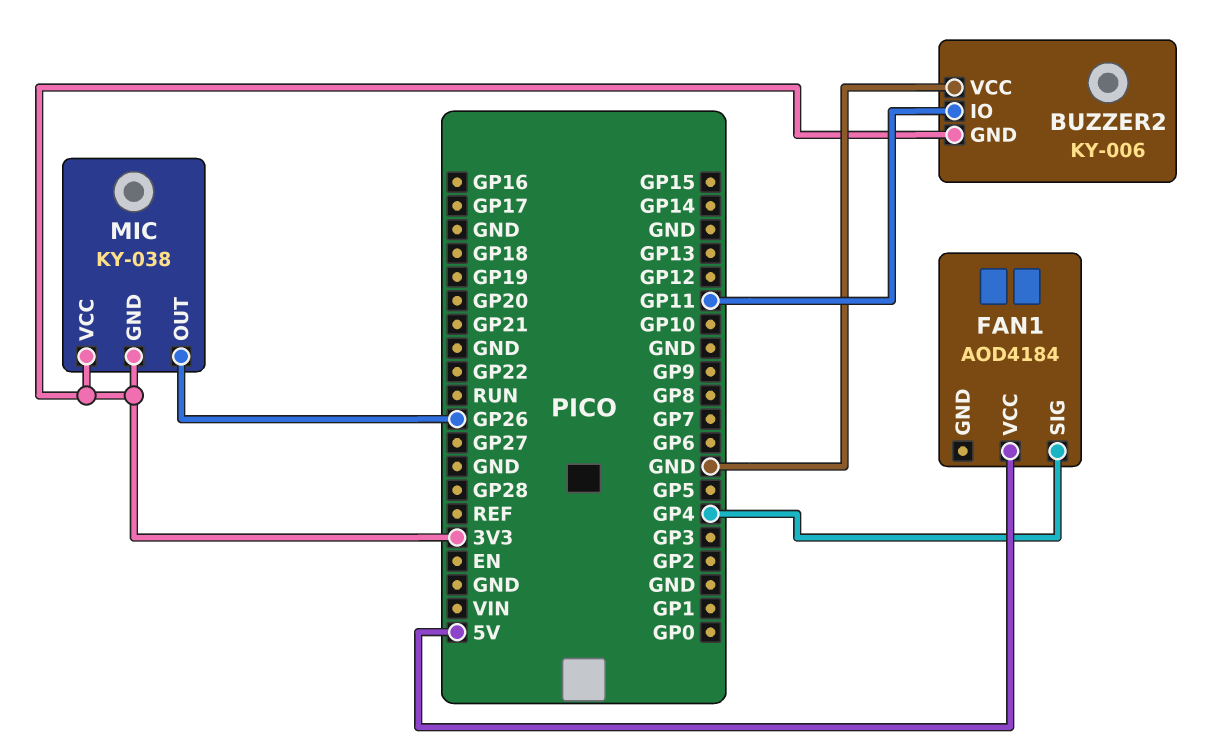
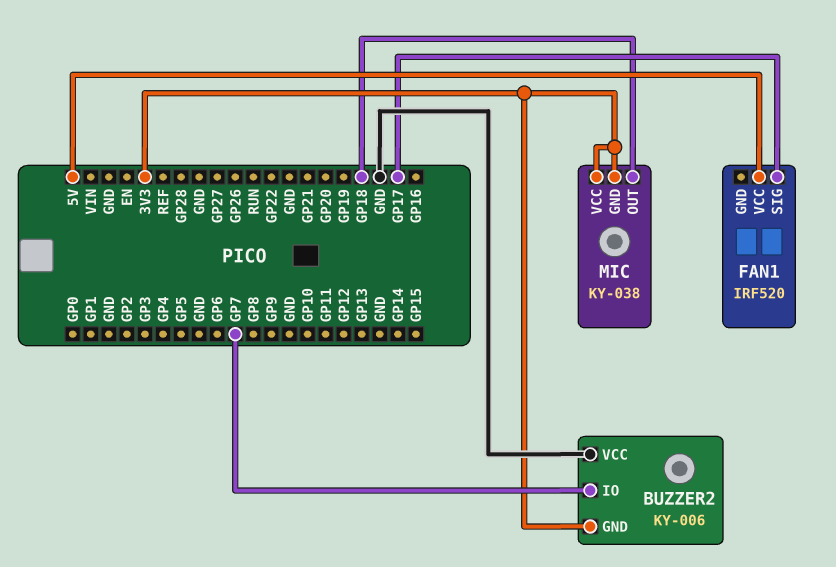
BUZZER2 pin IO: GP11 -> GP7
FAN1: AOD4184 -> IRF520
FAN1 pin SIG: GP4 -> GP17
MIC pin OUT: GP26 -> GP18

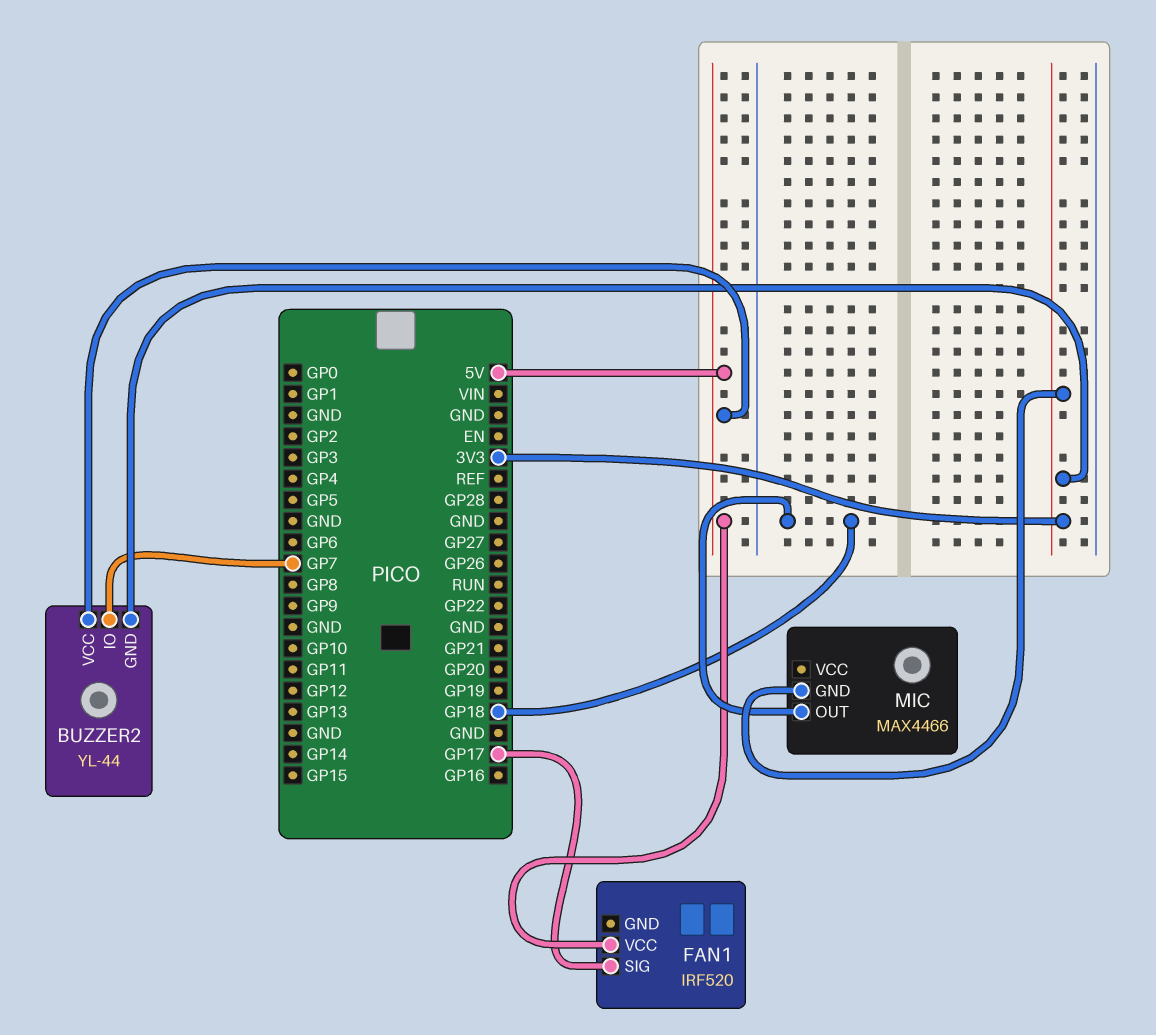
BUZZER2: KY-006 -> YL-44
BUZZER2 pin VCC: GND -> 5V
MIC: KY-038 -> MAX4466
MIC pin VCC: 3V3 -> none

